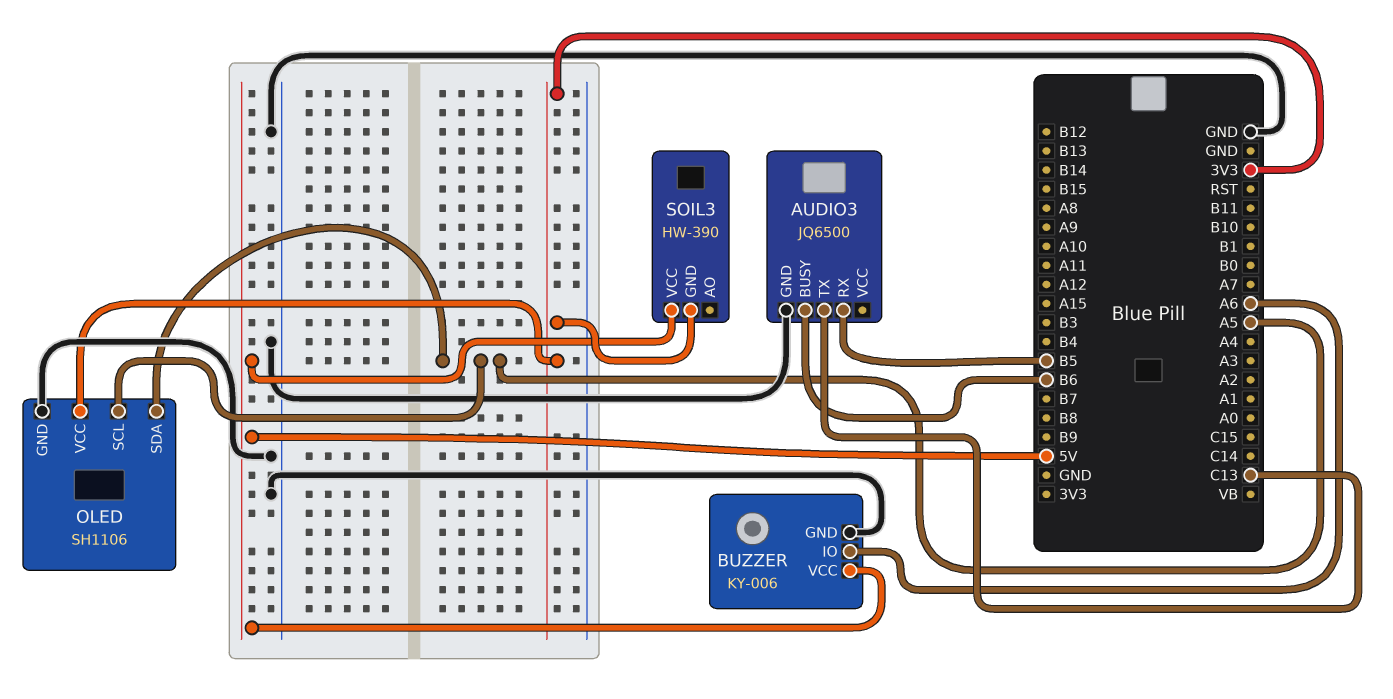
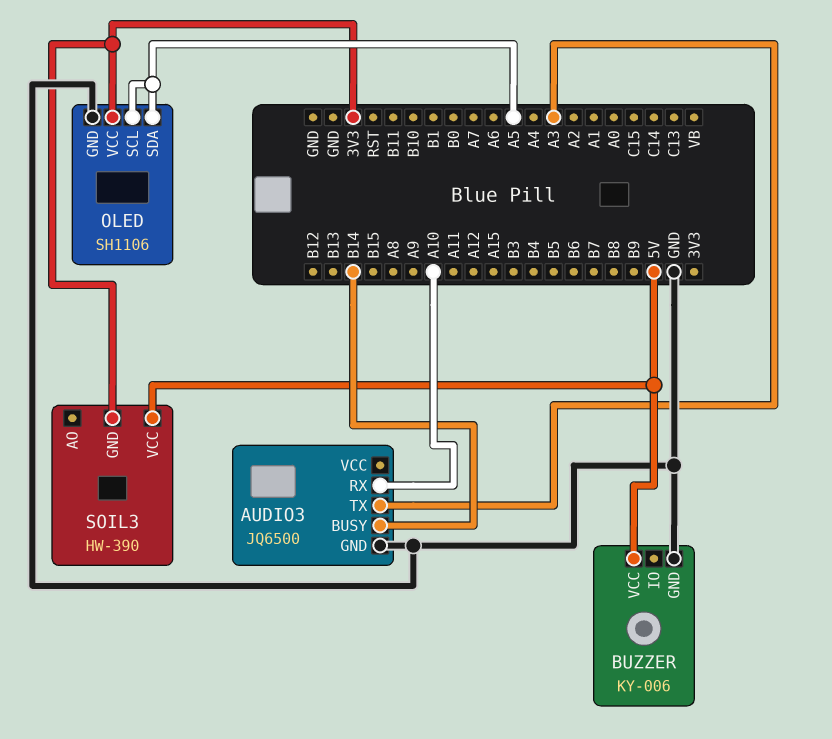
AUDIO3 pin BUSY: B6 -> B14
AUDIO3 pin RX: B5 -> A10
AUDIO3 pin TX: C13 -> A3
BUZZER pin IO: A6 -> none

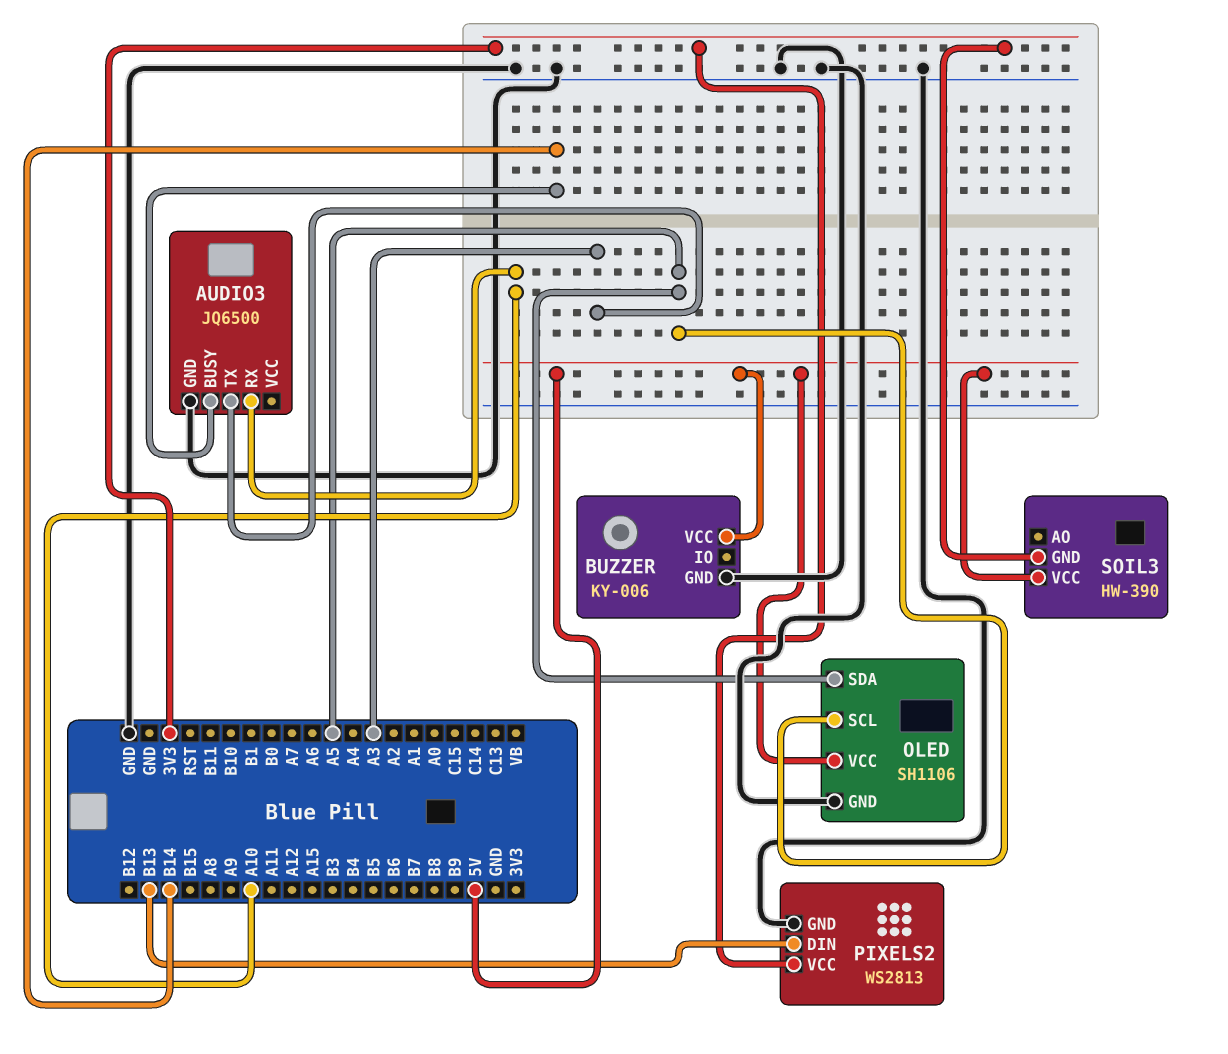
OLED pin VCC: 3V3 -> 5V
PIXELS2: none -> WS2813
PIXELS2 pin DIN: none -> B13
PIXELS2 pin GND: none -> GND
PIXELS2 pin VCC: none -> 3V3

